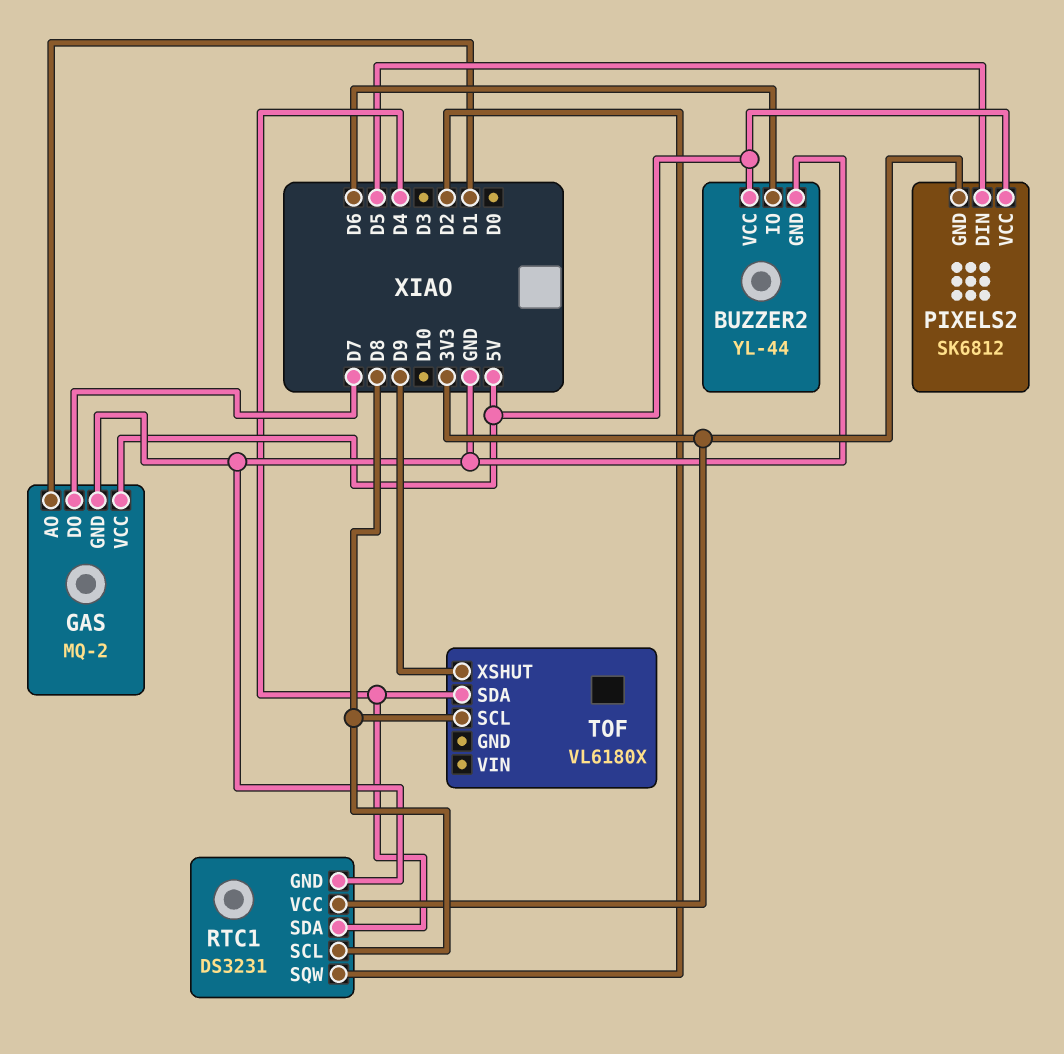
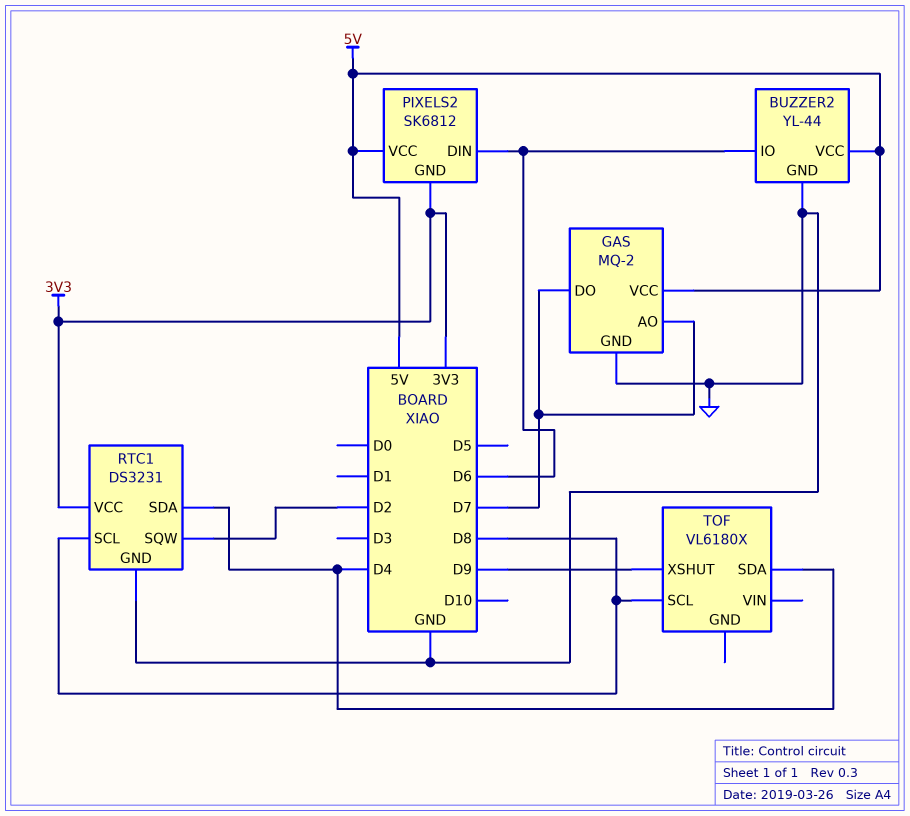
GAS pin AO: D1 -> D7
PIXELS2 pin DIN: D5 -> D6

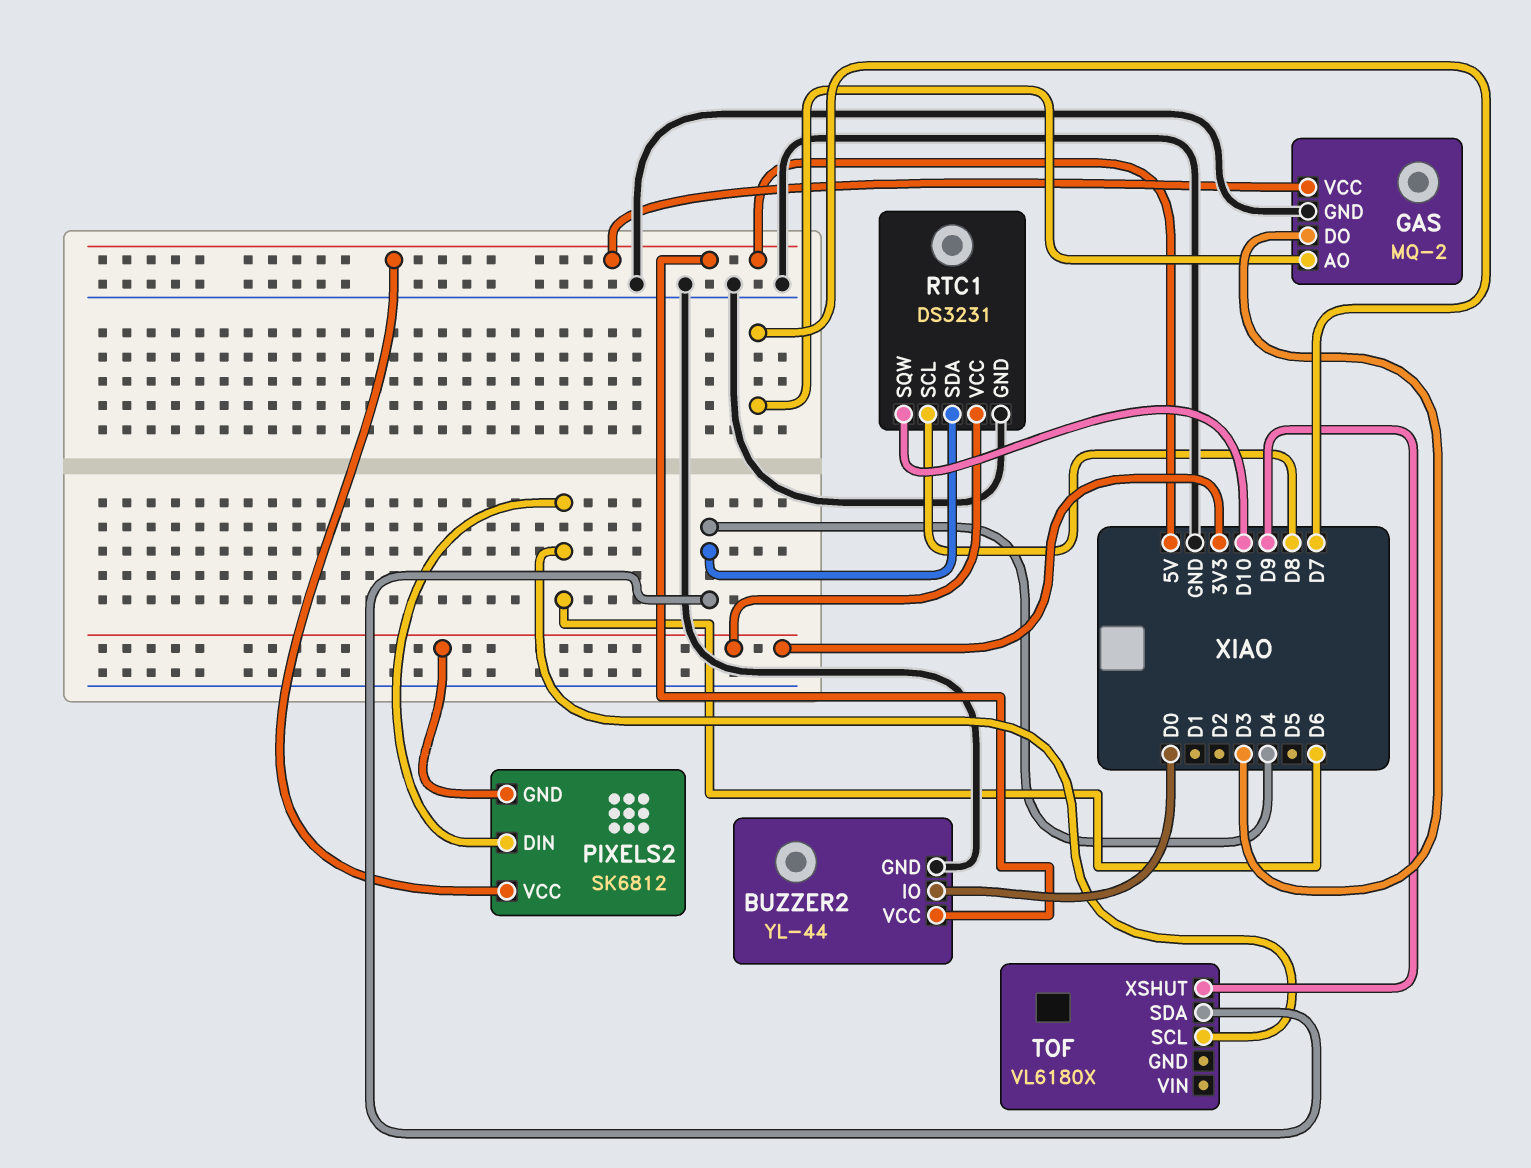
BUZZER2 pin IO: D6 -> D0
GAS pin DO: D7 -> D3
RTC1 pin SQW: D2 -> D10
TOF pin SCL: D8 -> D6

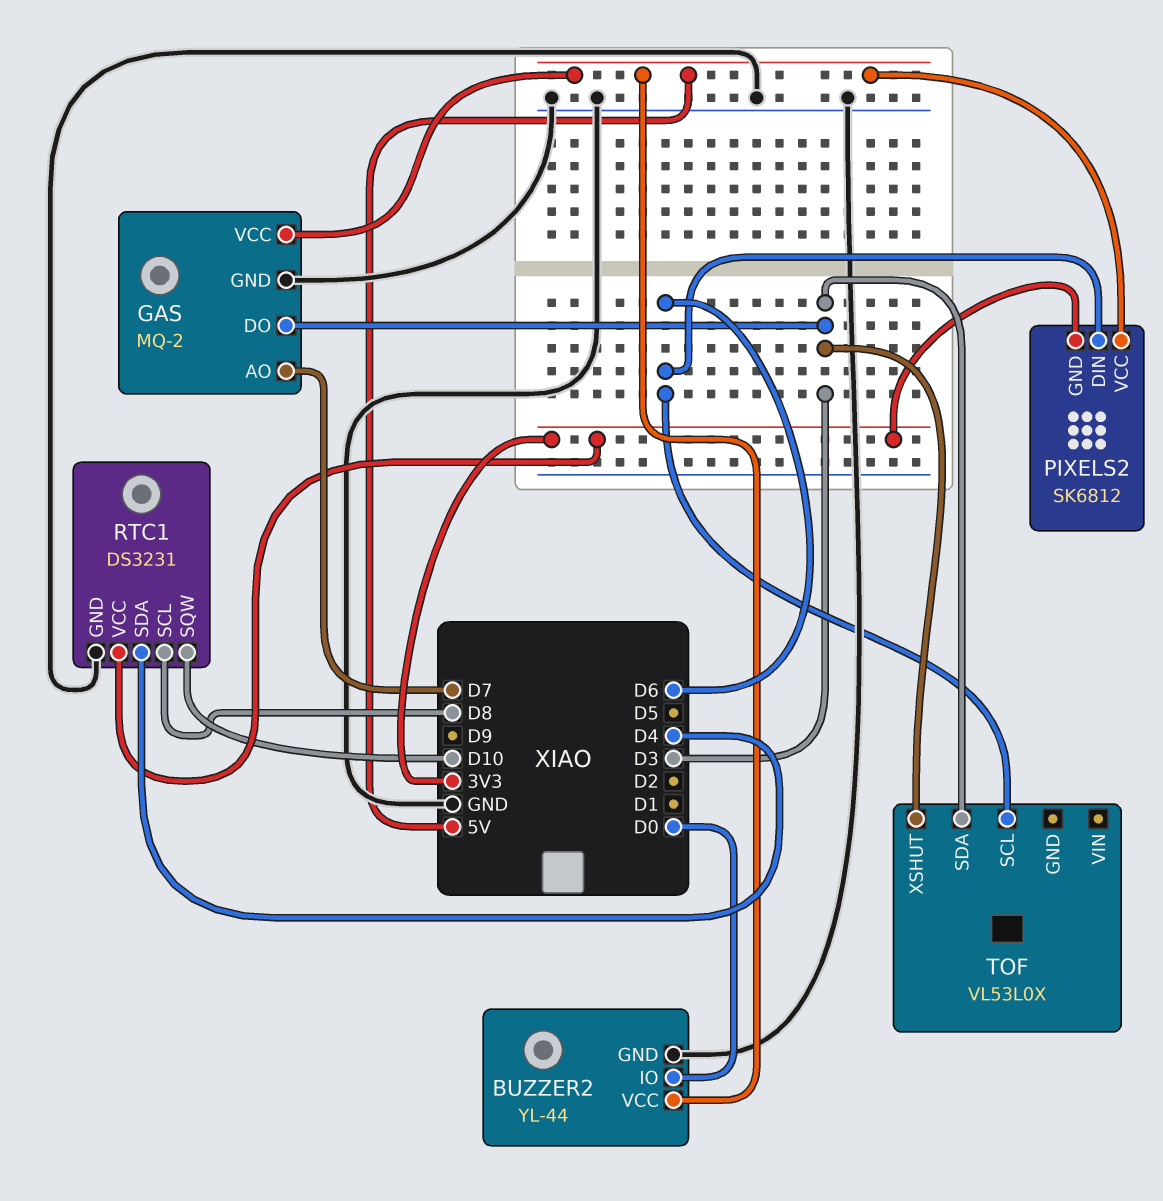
TOF: VL6180X -> VL53L0X
TOF pin SDA: D4 -> D3
TOF pin XSHUT: D9 -> D3

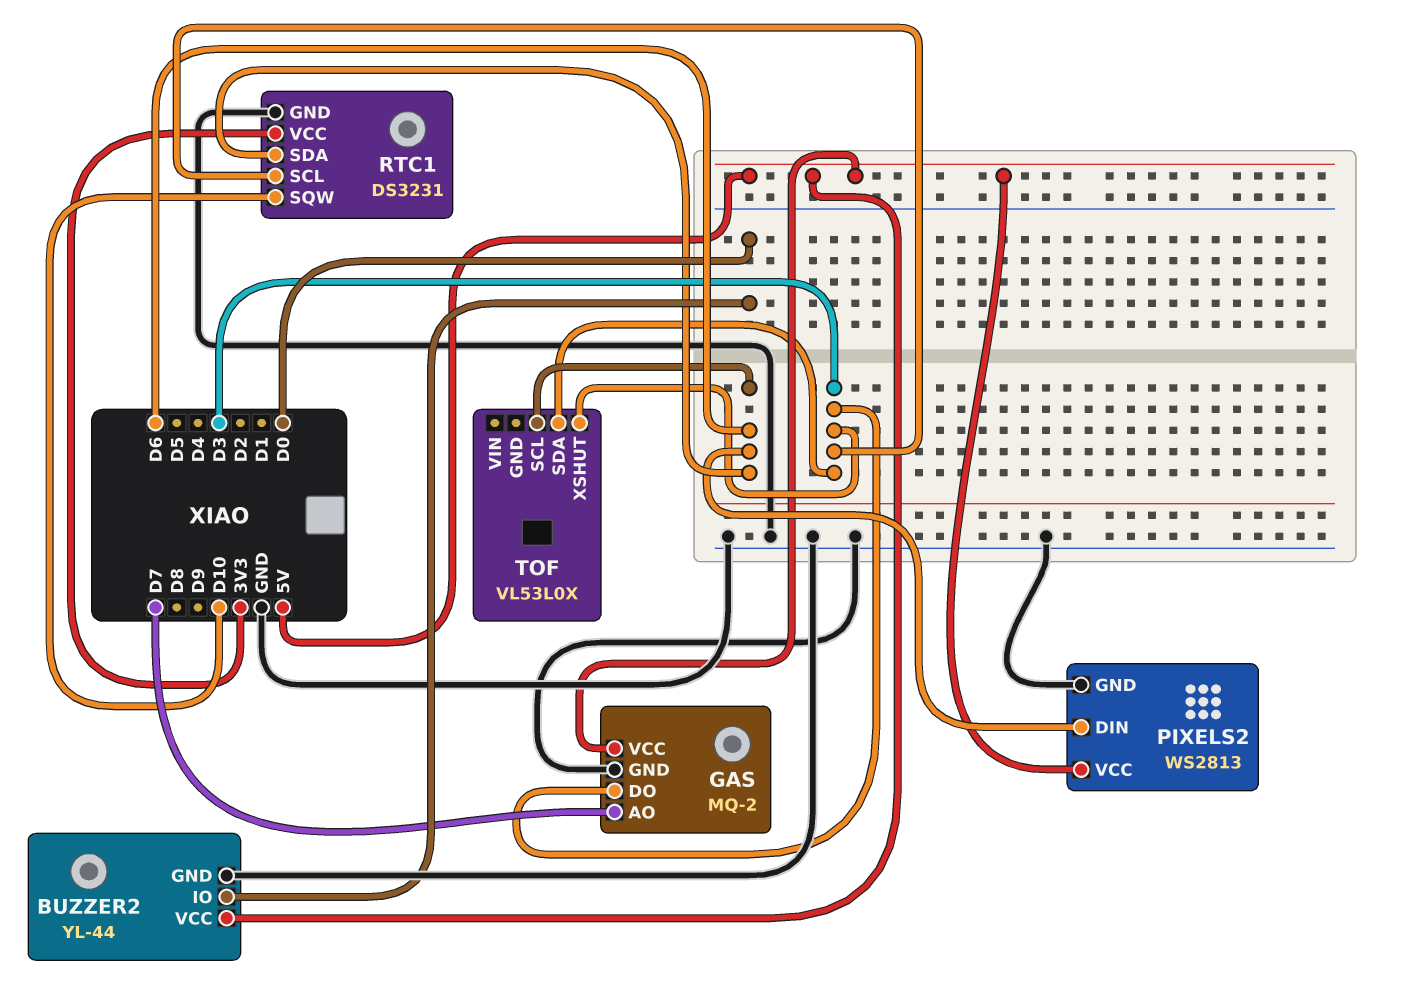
PIXELS2: SK6812 -> WS2813
PIXELS2 pin GND: 3V3 -> GND
RTC1 pin SCL: D8 -> D3
RTC1 pin SDA: D4 -> D6

